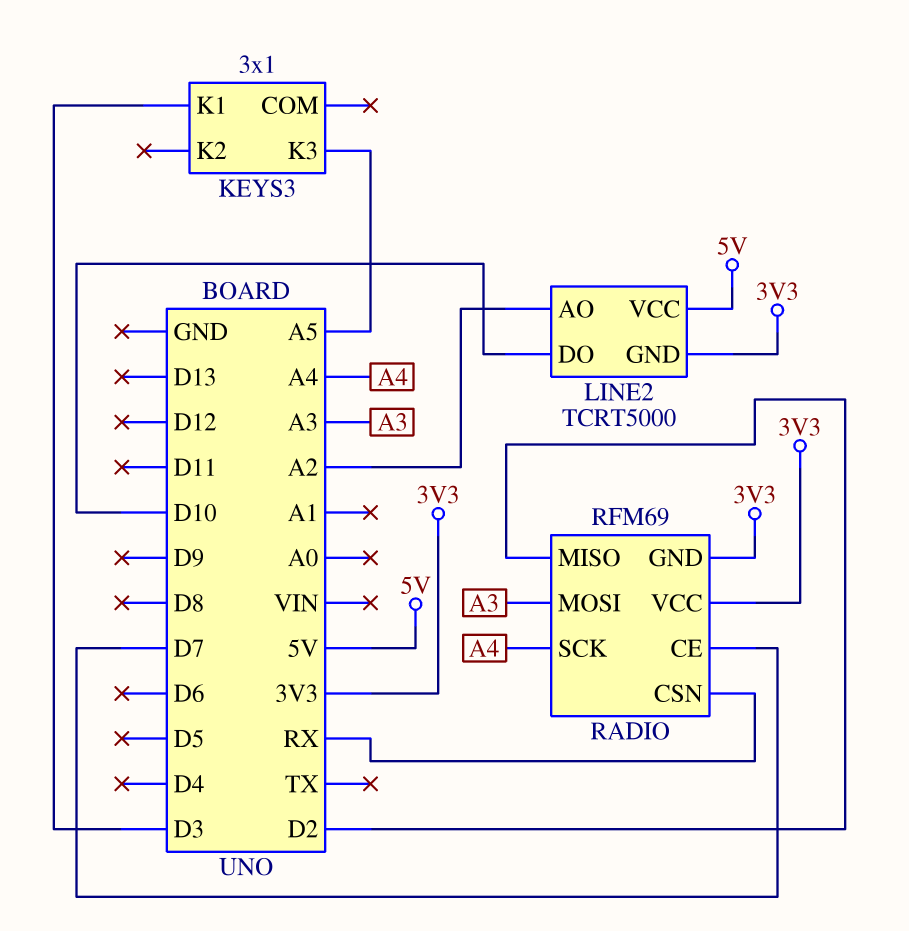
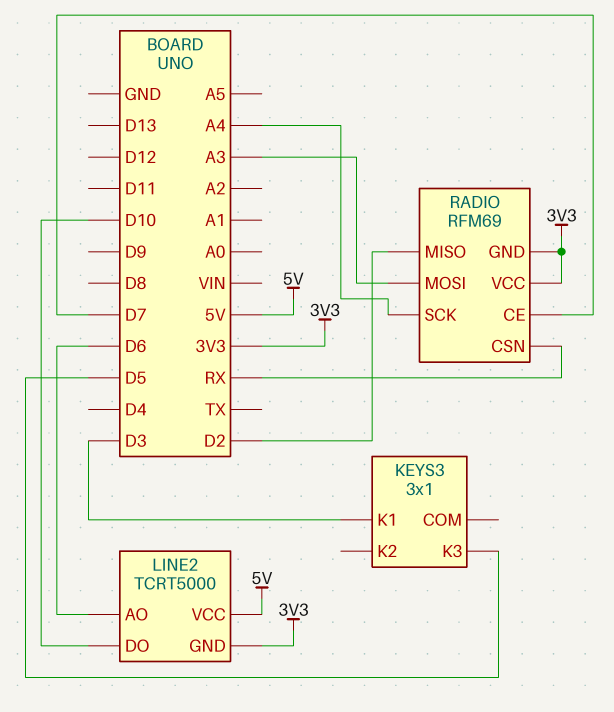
KEYS3 pin K3: A5 -> D5
LINE2 pin AO: A2 -> D6

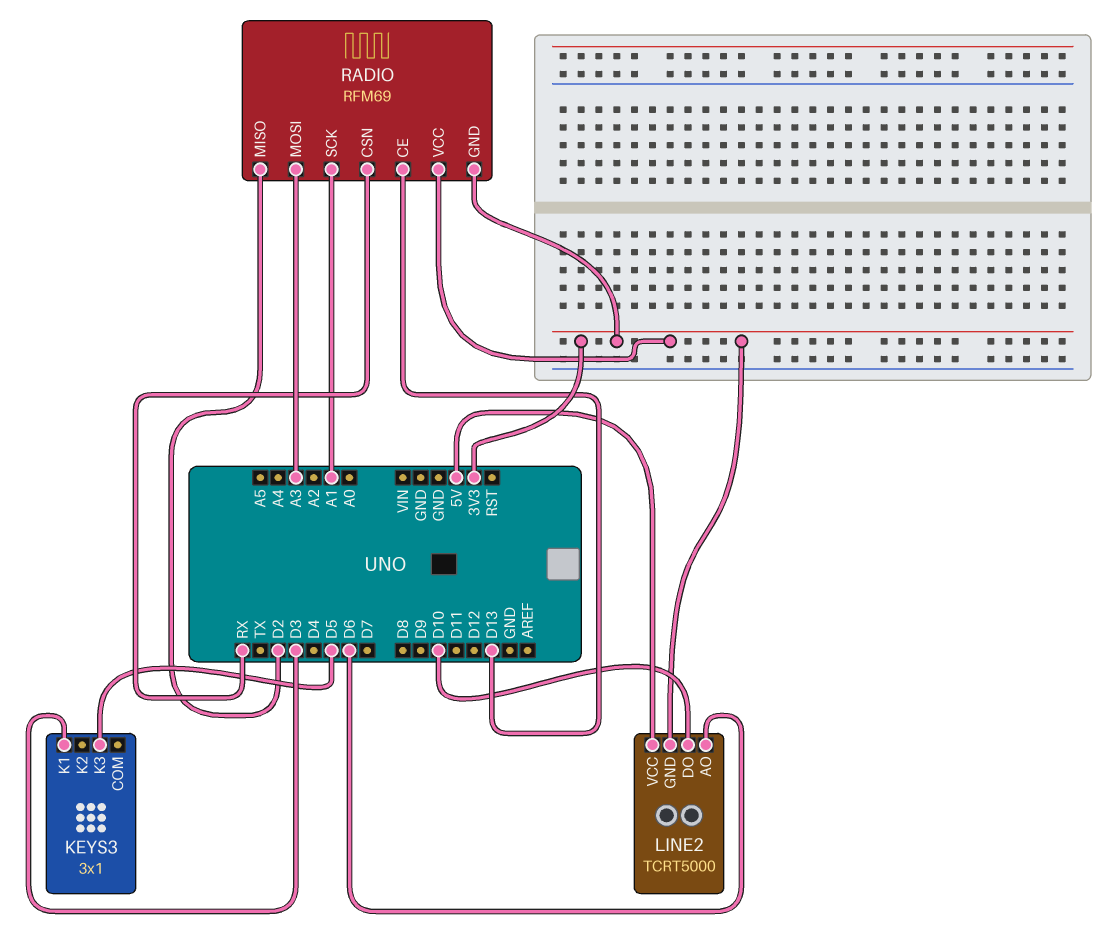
RADIO pin CE: D7 -> D13
RADIO pin SCK: A4 -> A1

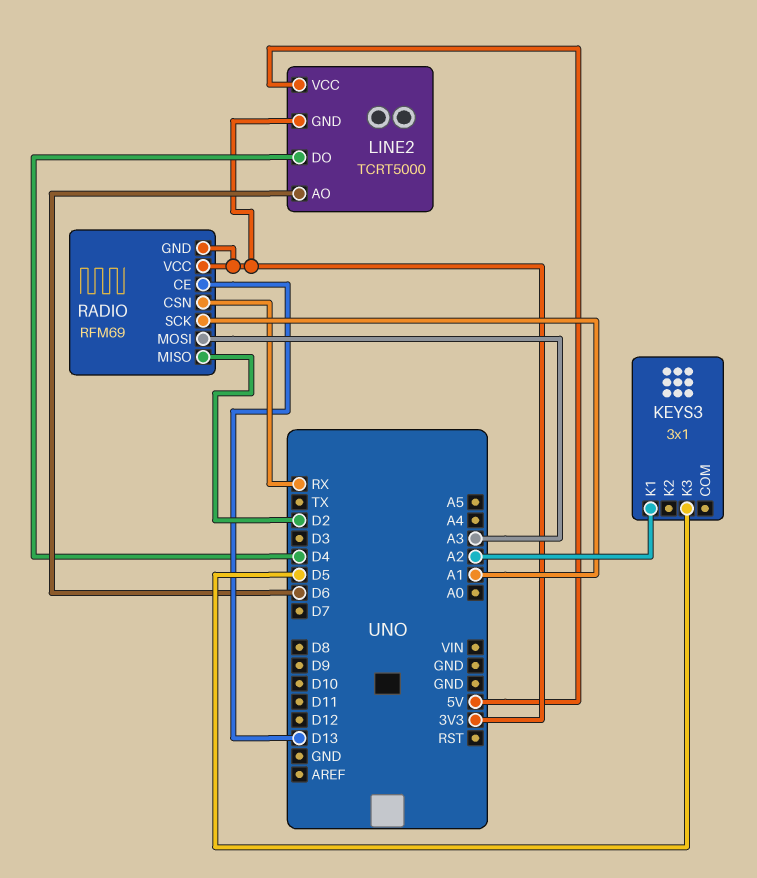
KEYS3 pin K1: D3 -> A2
LINE2 pin DO: D10 -> D4

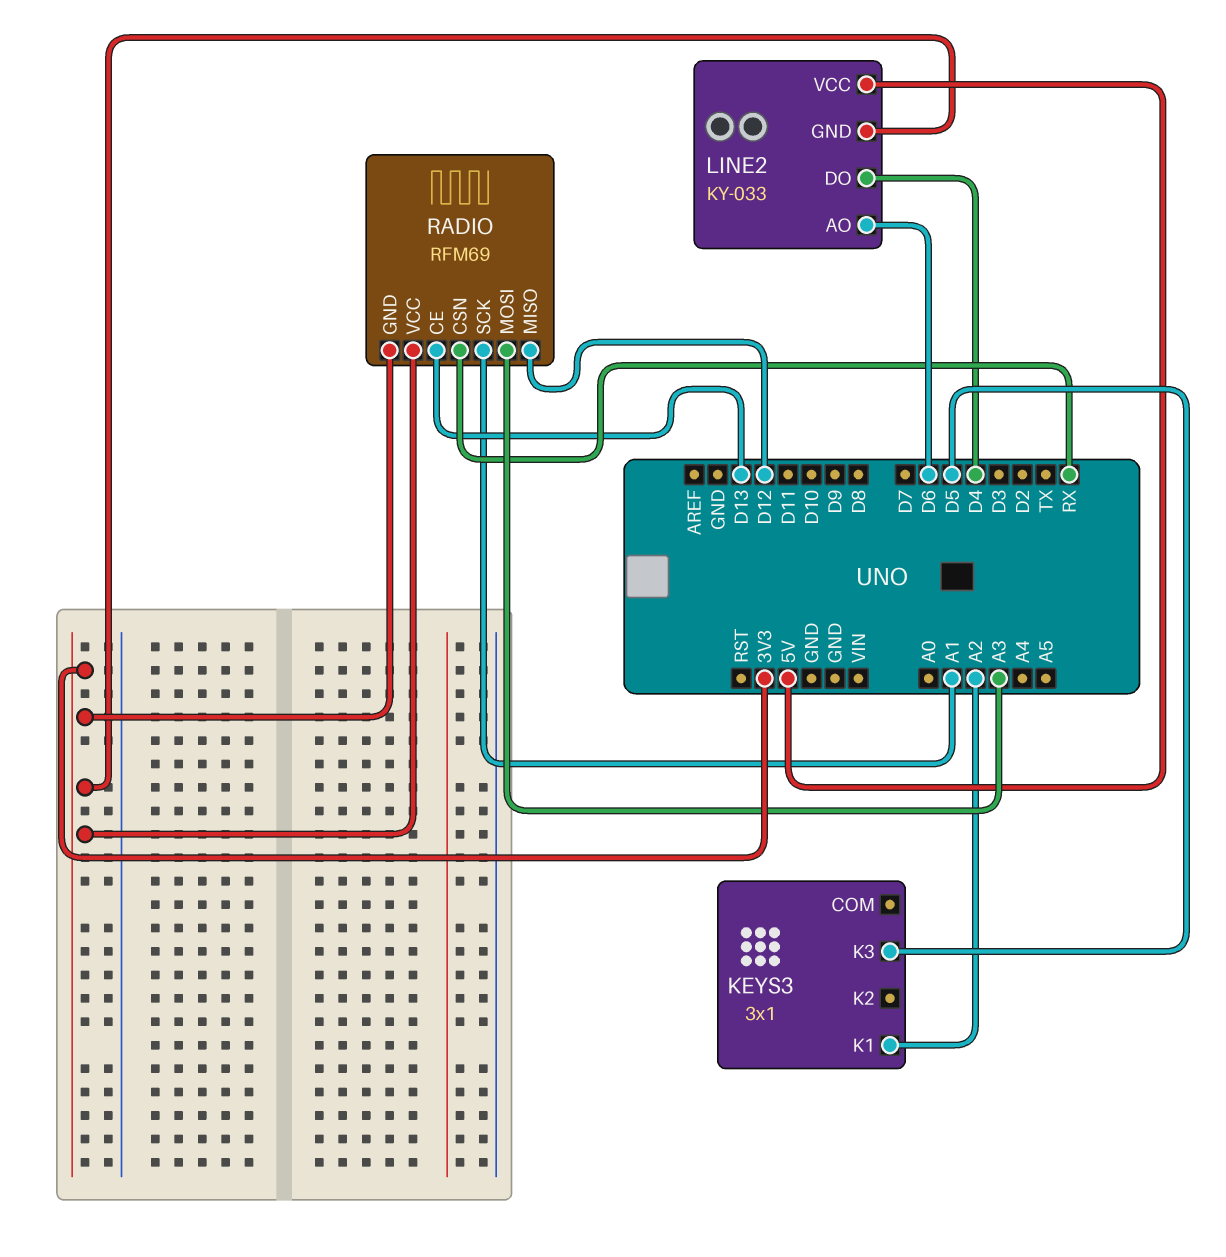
LINE2: TCRT5000 -> KY-033
RADIO pin MISO: D2 -> D12

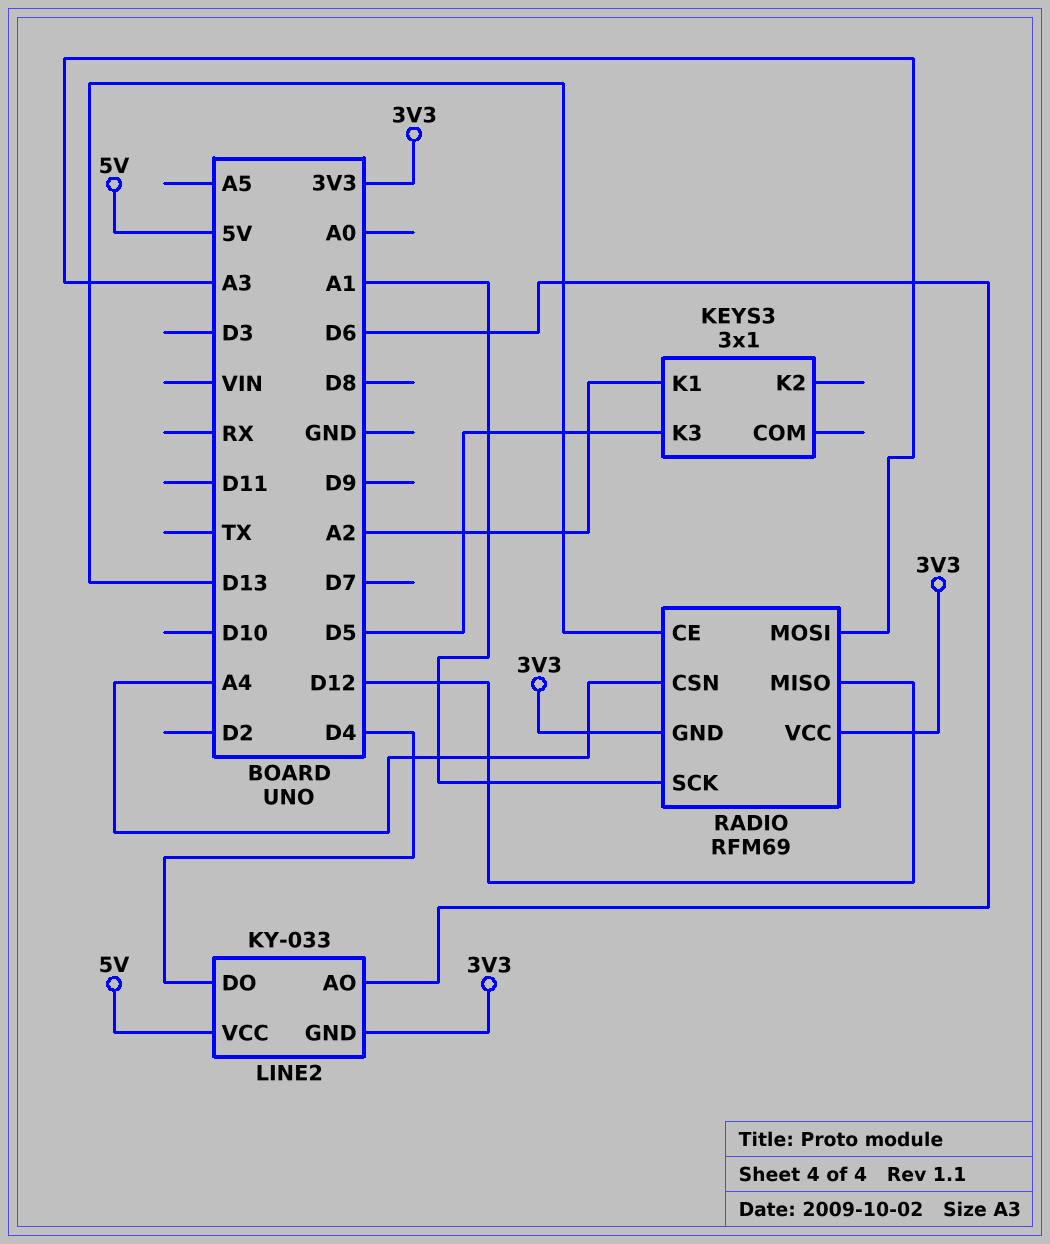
RADIO pin CSN: RX -> A4

